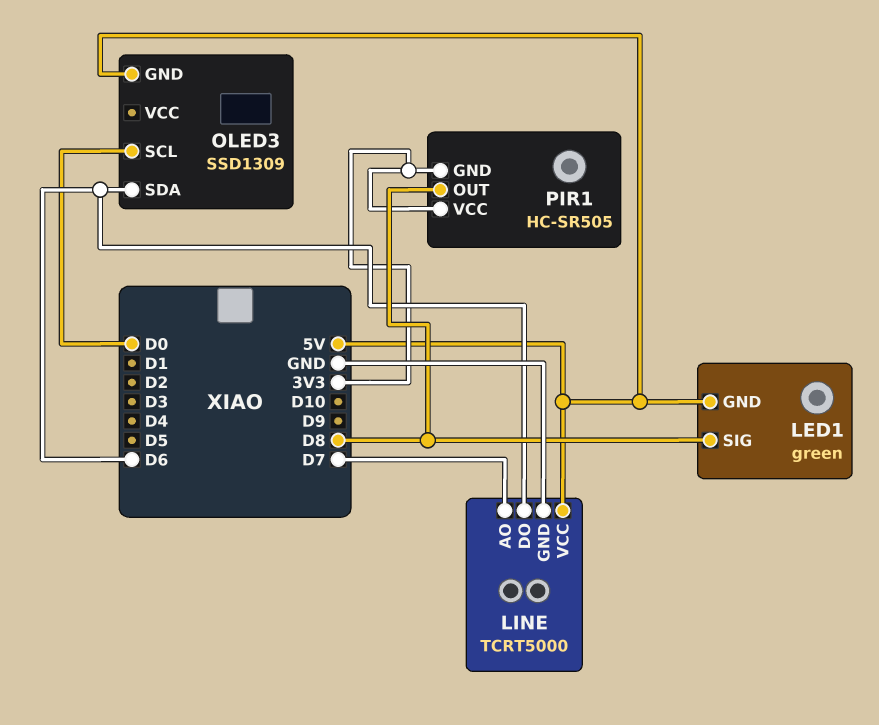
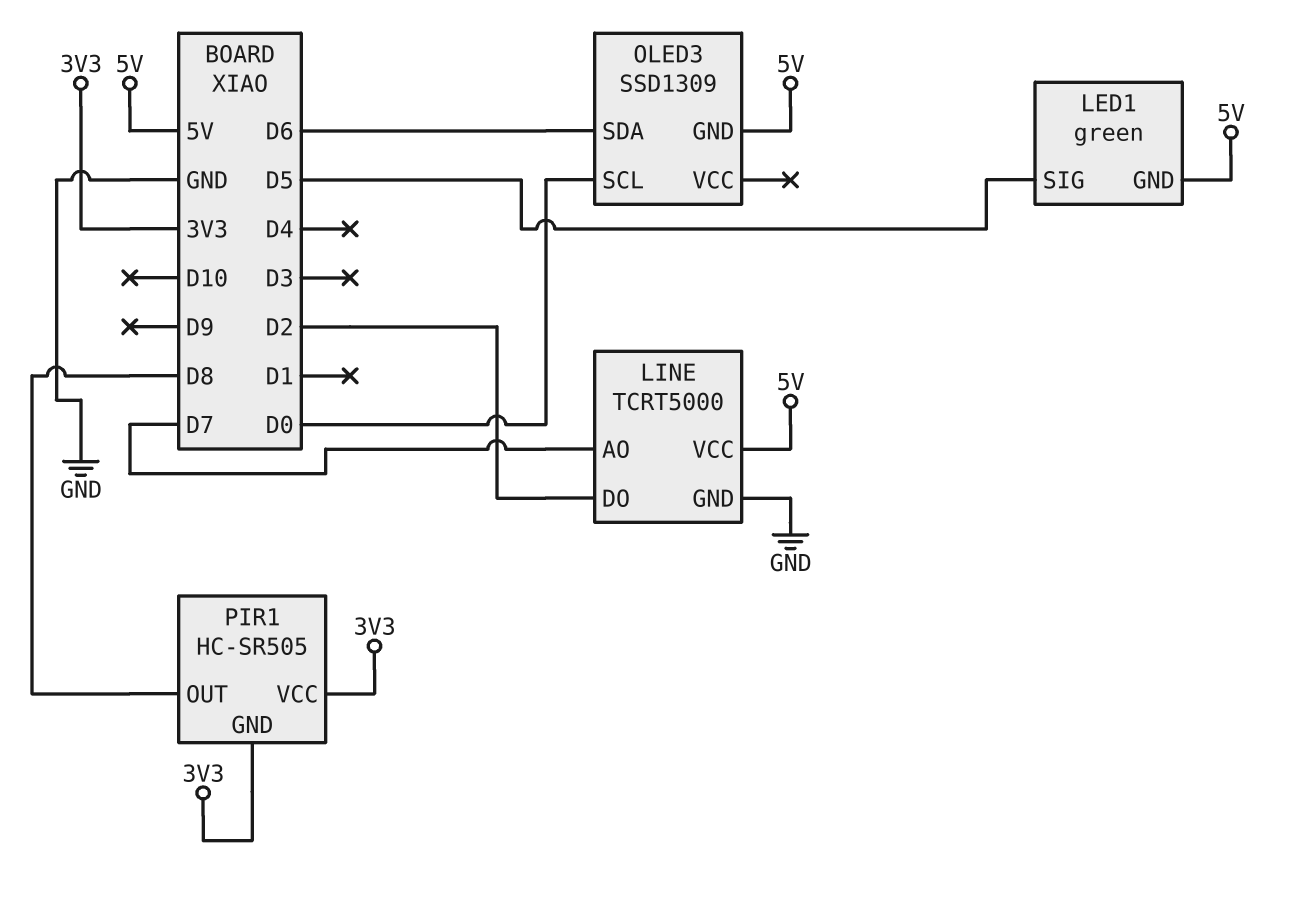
LED1 pin SIG: D8 -> D5
LINE pin DO: D6 -> D2

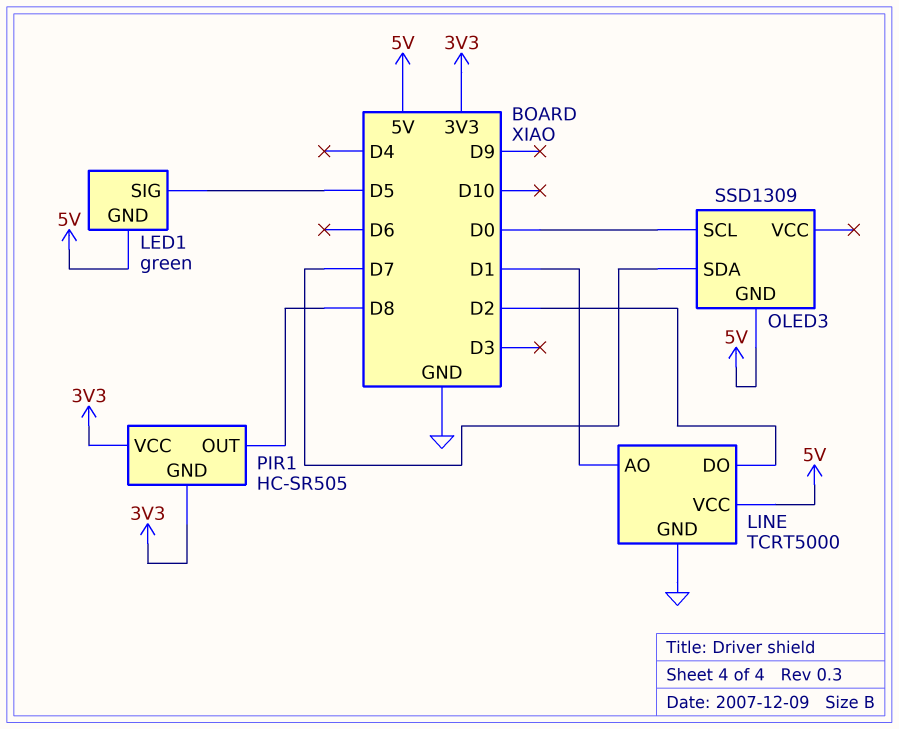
LINE pin AO: D7 -> D1
OLED3 pin SDA: D6 -> D7

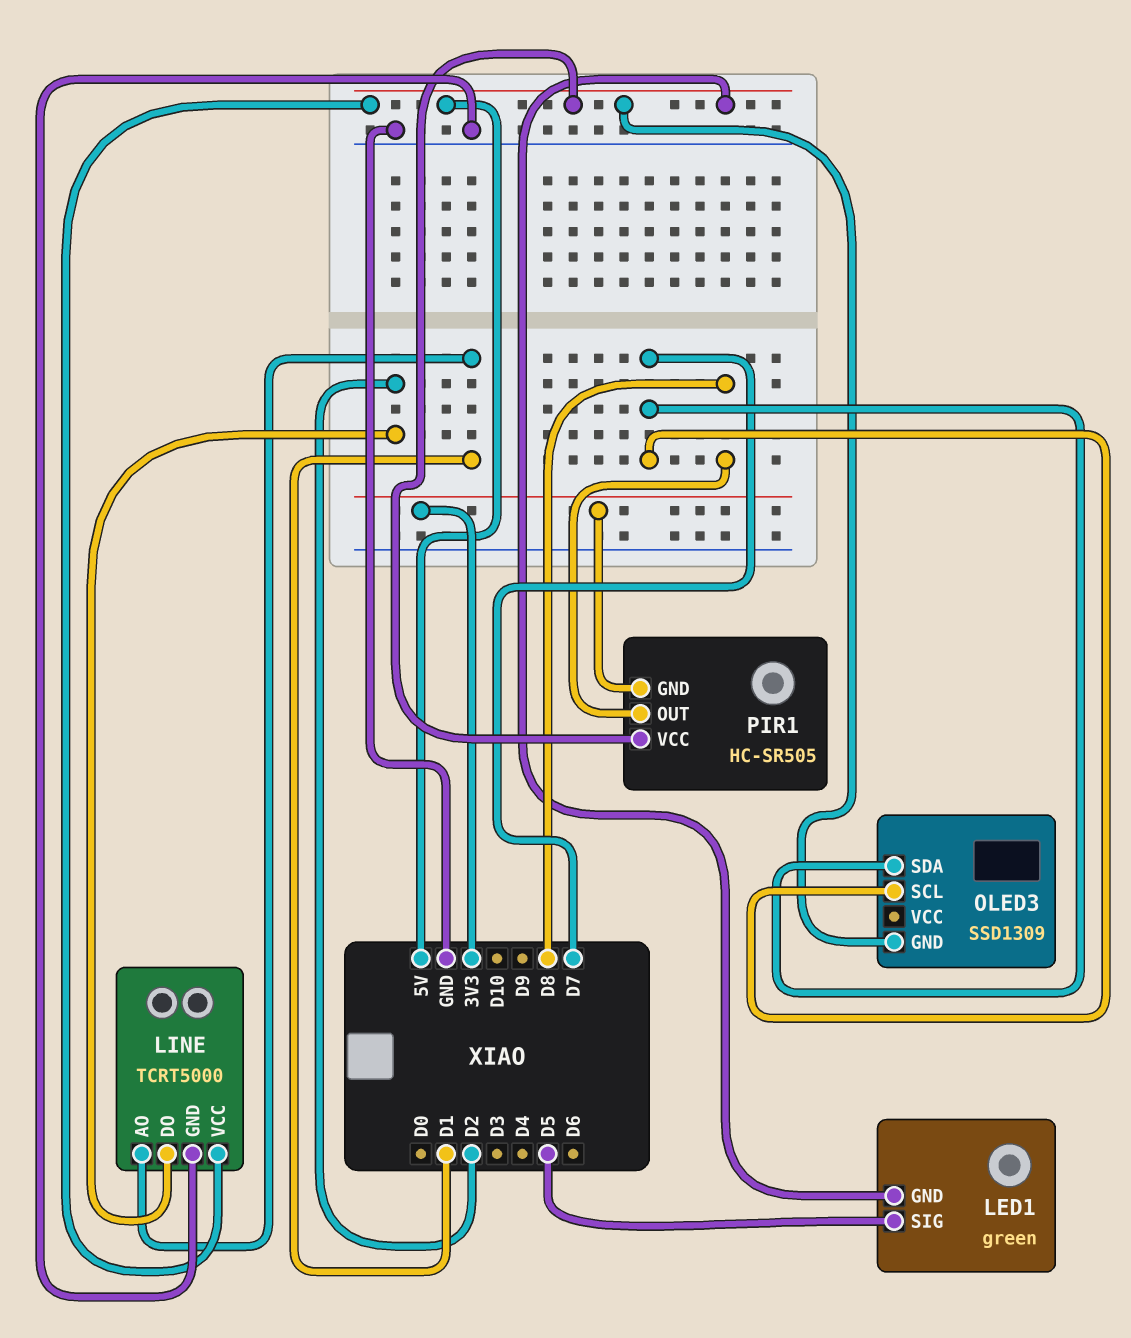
OLED3 pin SCL: D0 -> D7
PIR1 pin VCC: 3V3 -> 5V

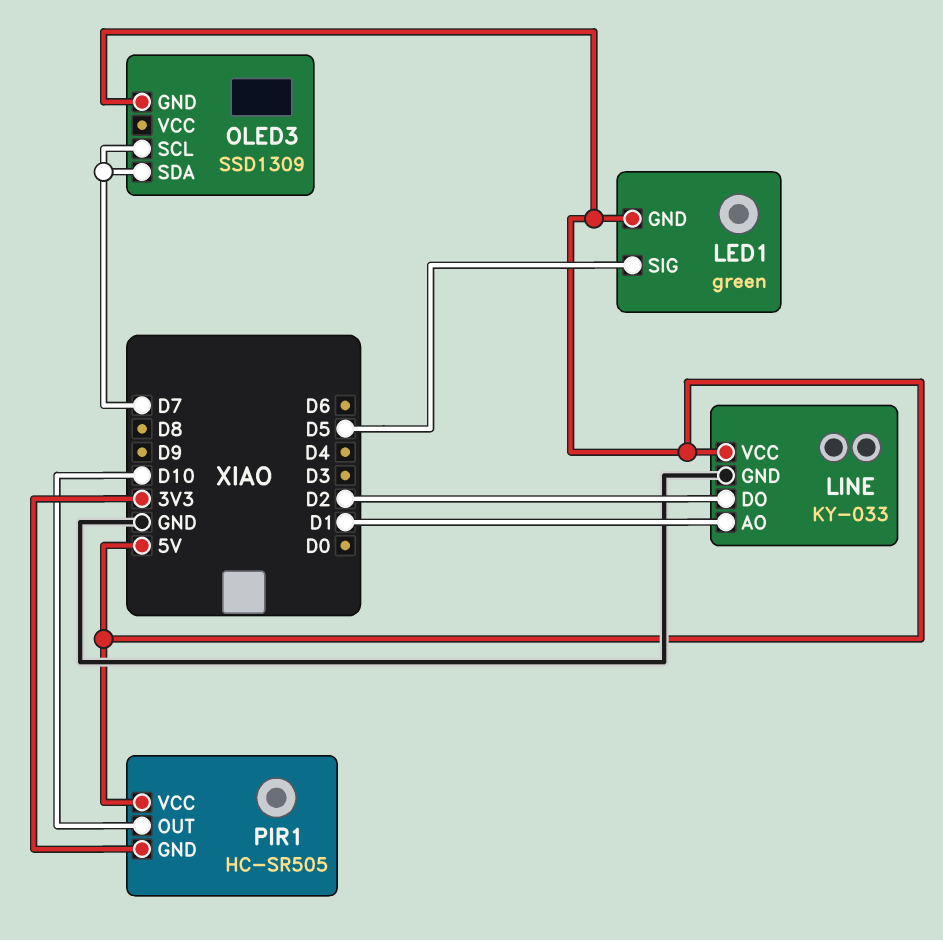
LINE: TCRT5000 -> KY-033
PIR1 pin OUT: D8 -> D10

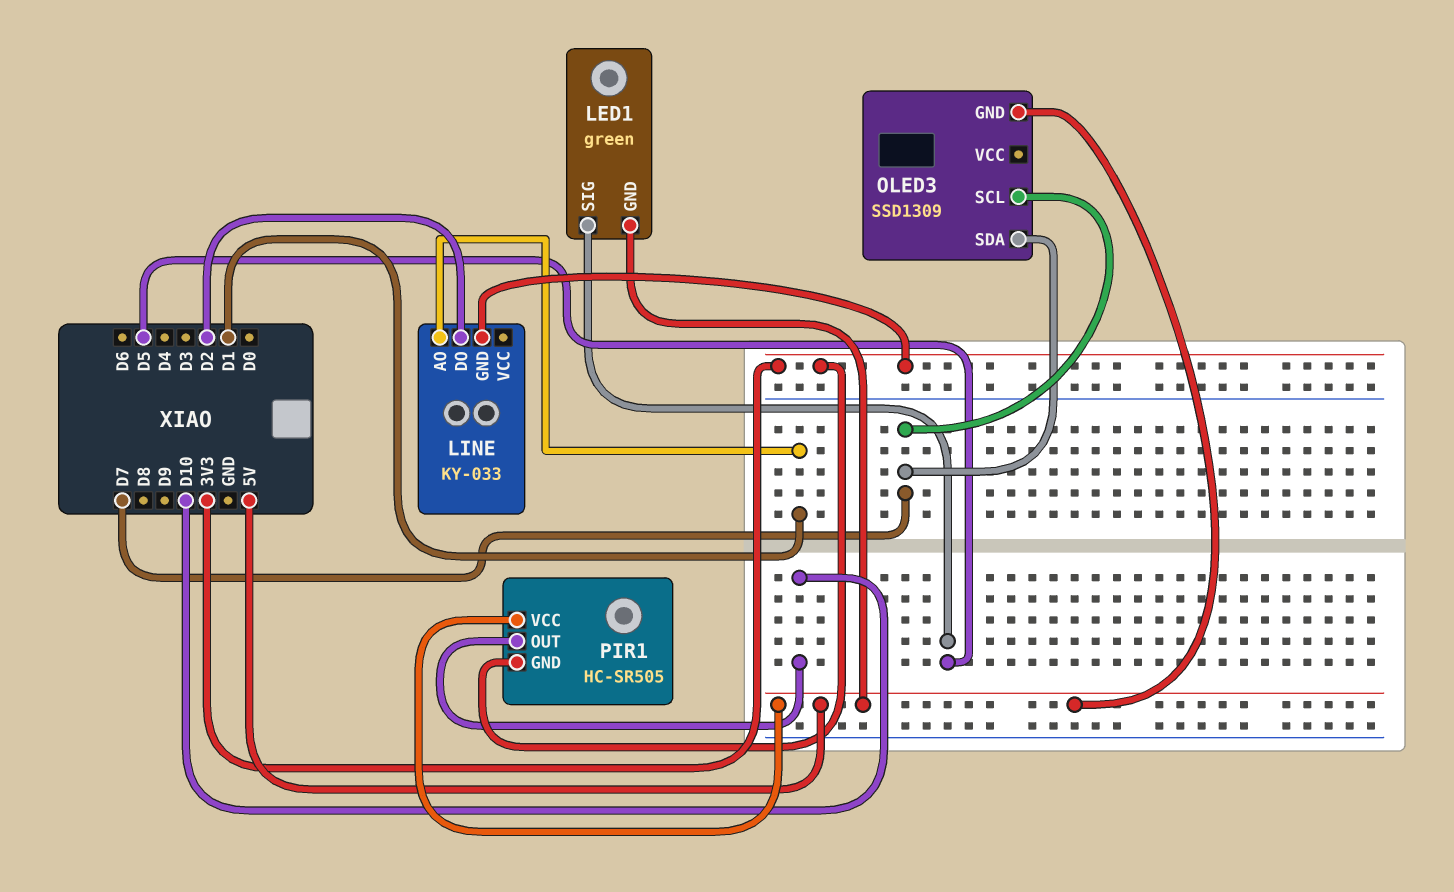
LINE pin GND: GND -> 3V3
LINE pin VCC: 5V -> none

